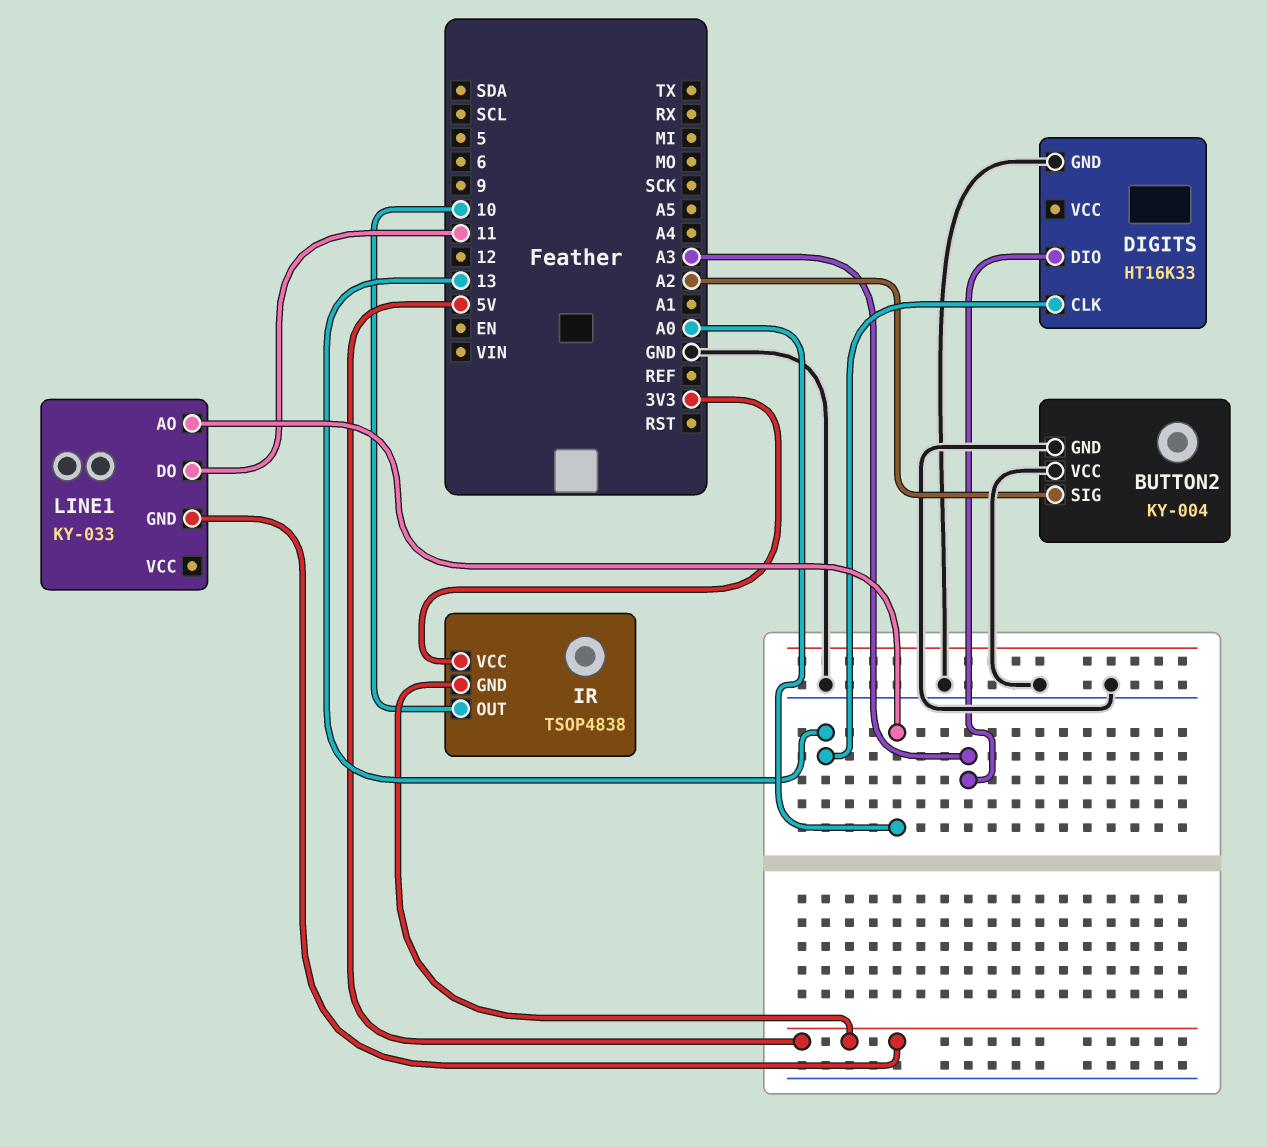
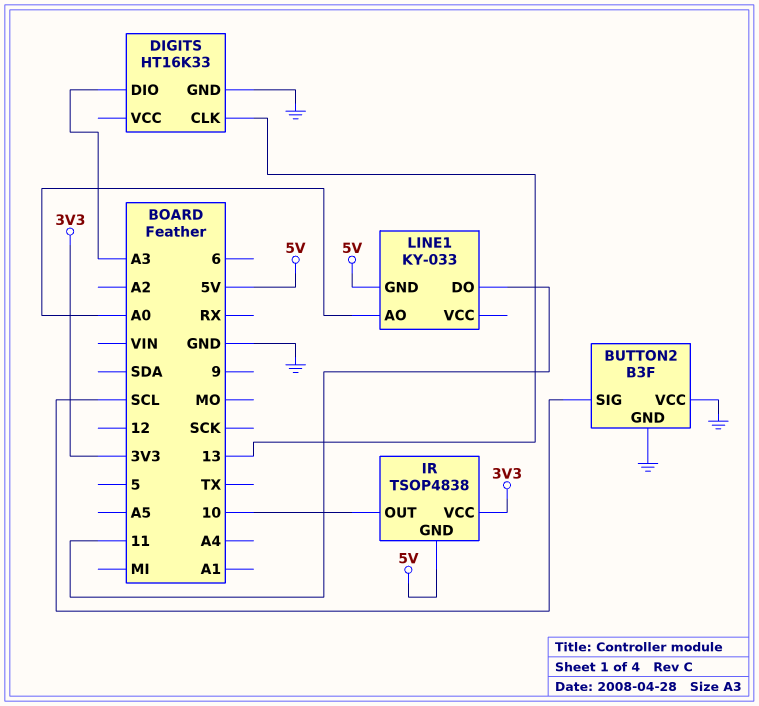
BUTTON2: KY-004 -> B3F
BUTTON2 pin SIG: A2 -> SCL

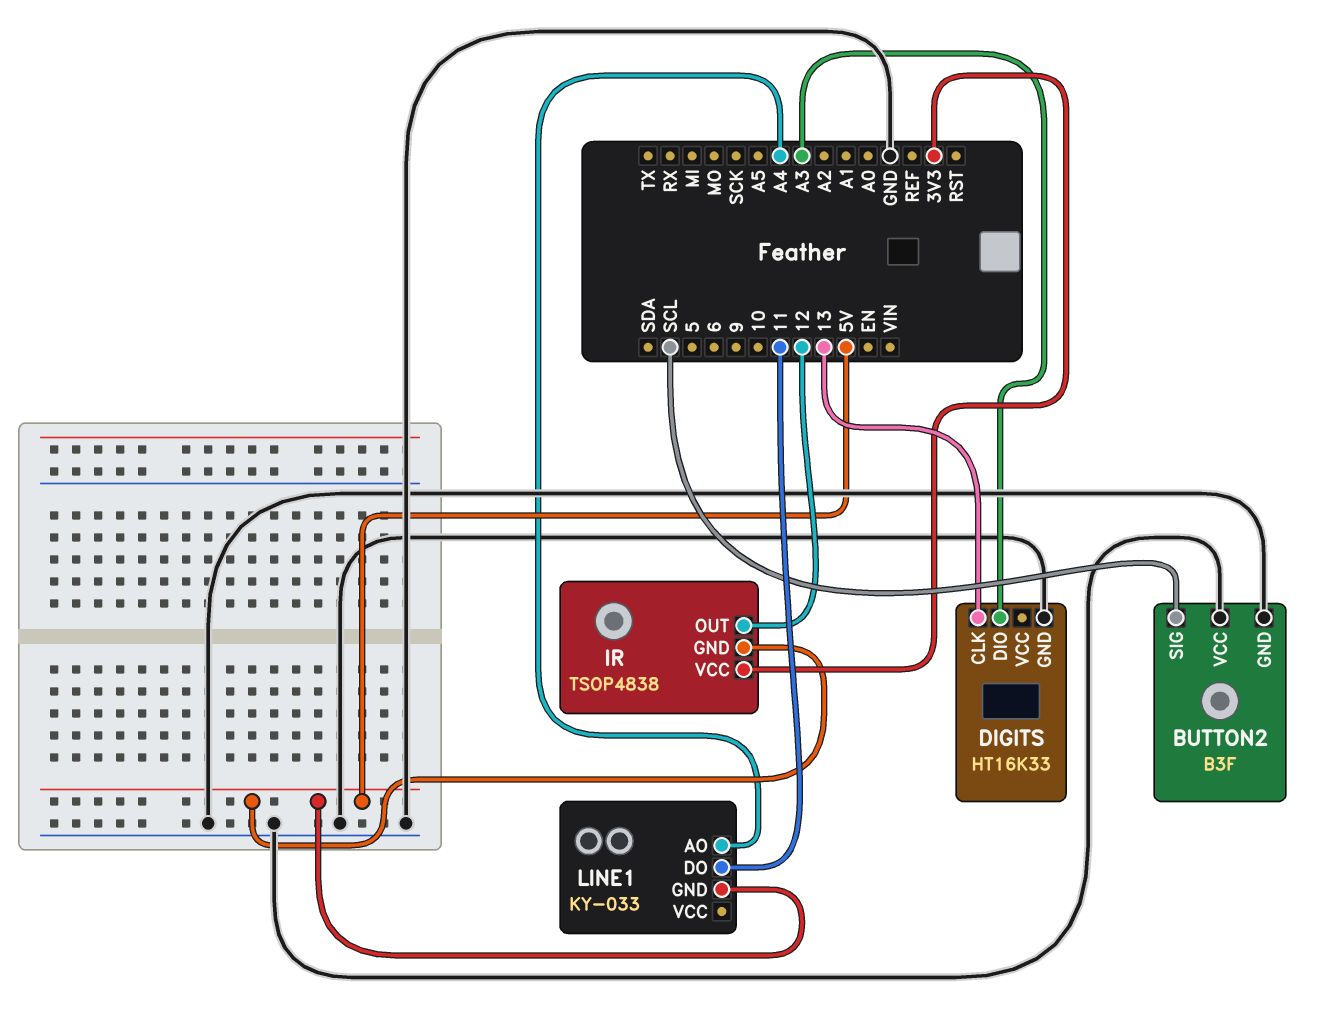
IR pin OUT: 10 -> 12
LINE1 pin AO: A0 -> A4

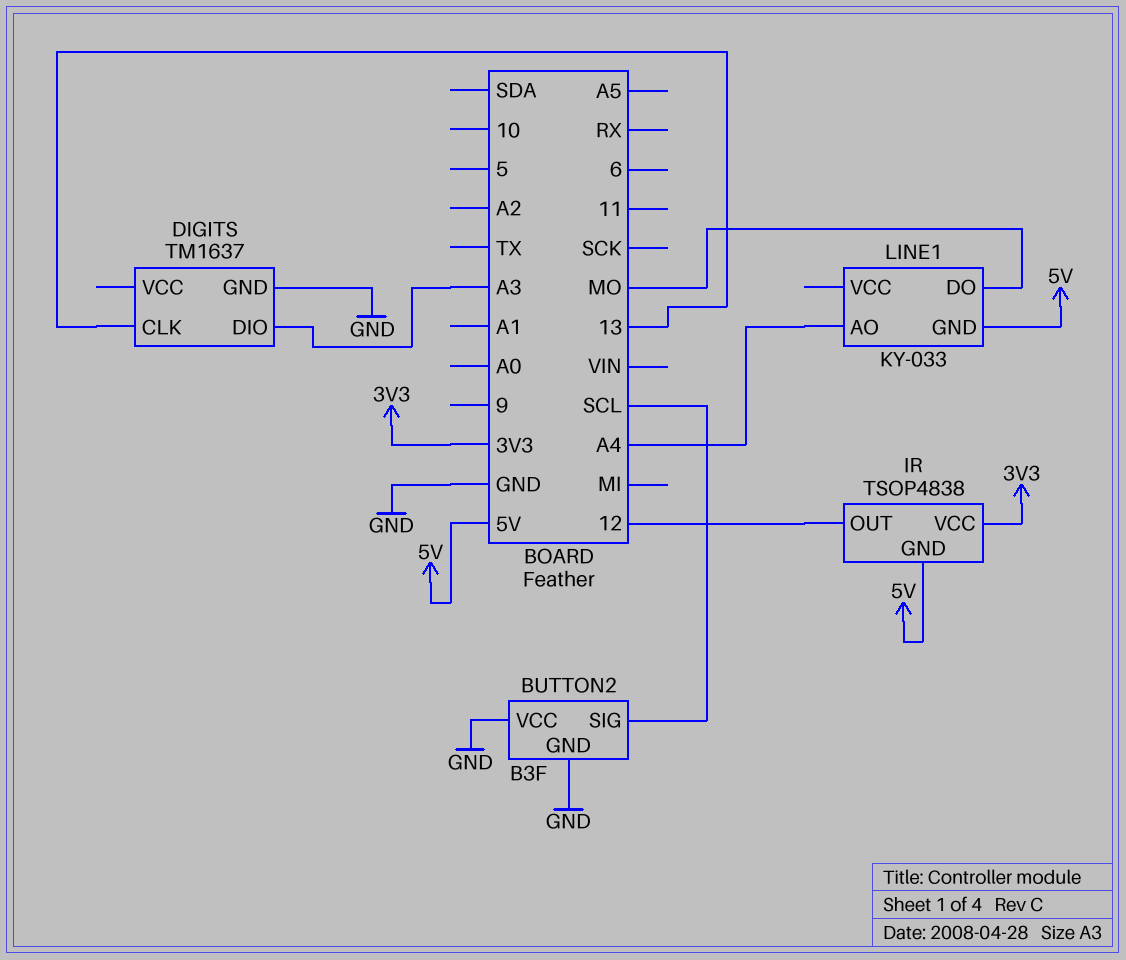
DIGITS: HT16K33 -> TM1637
LINE1 pin DO: 11 -> MO

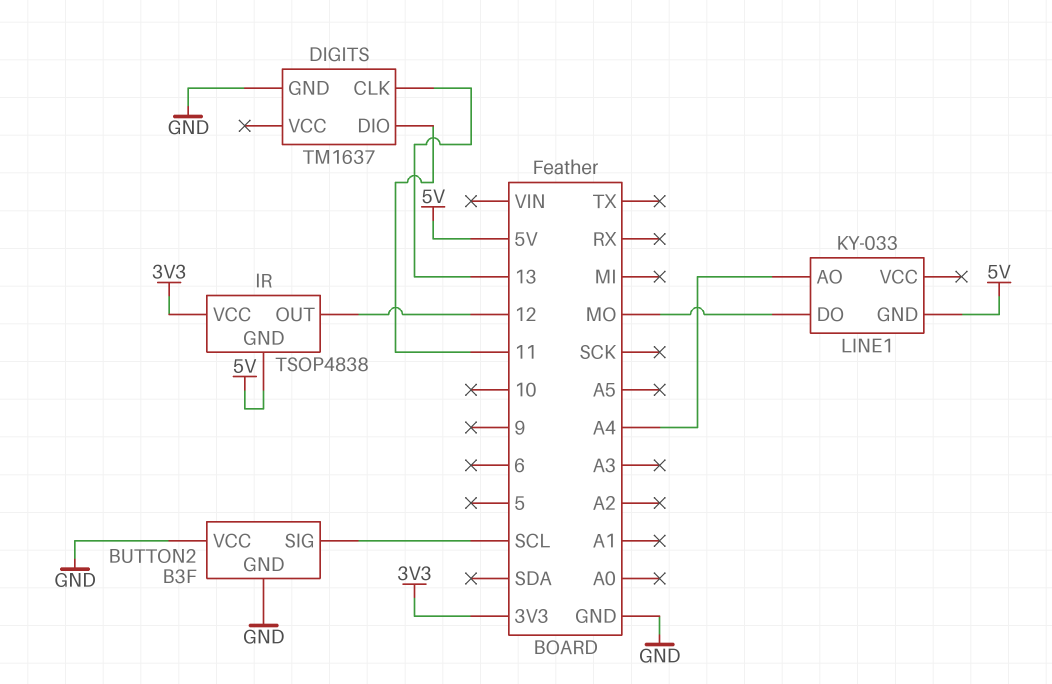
DIGITS pin DIO: A3 -> 11

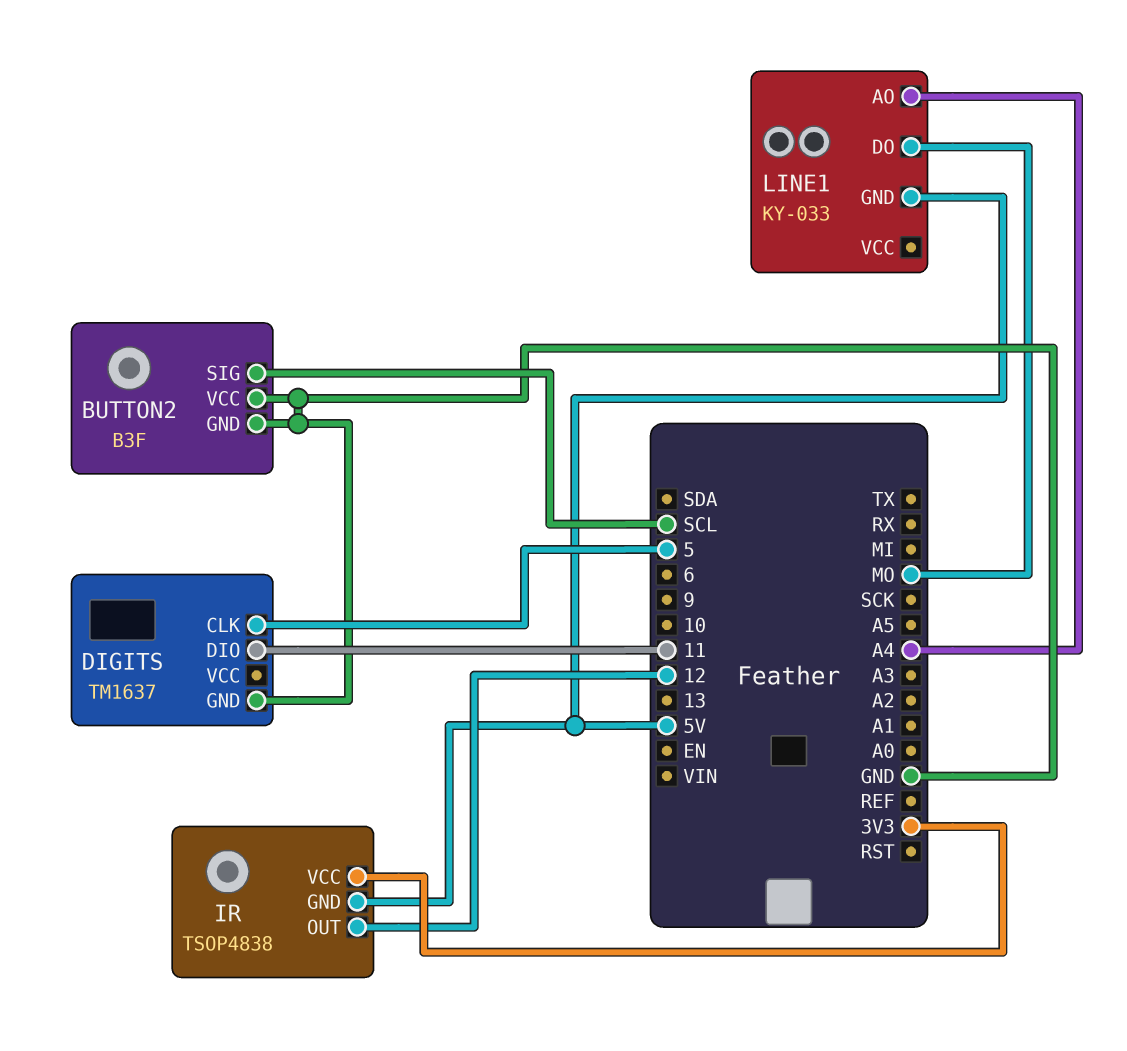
DIGITS pin CLK: 13 -> 5

